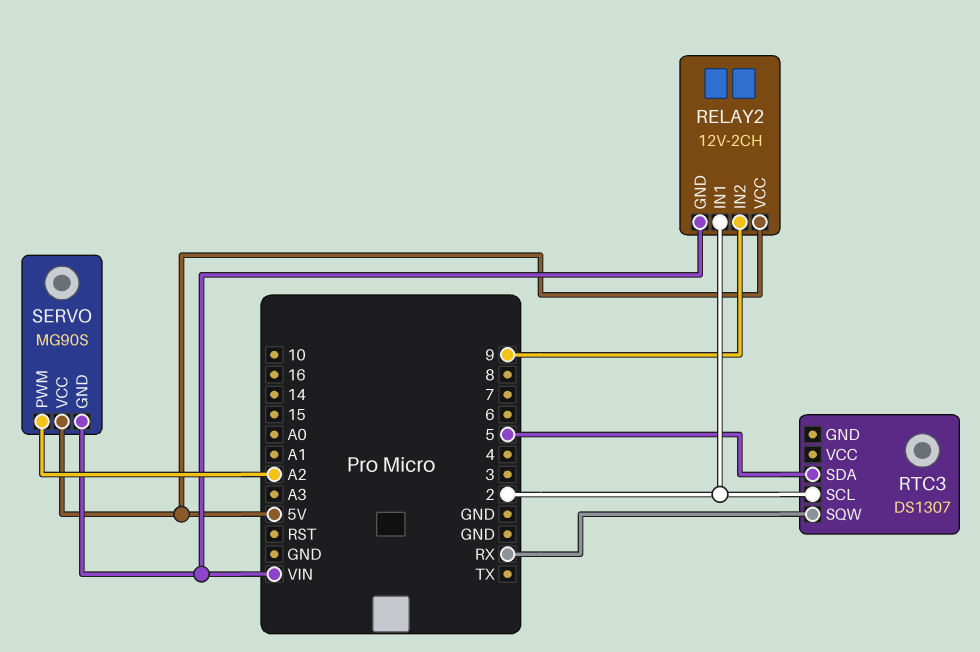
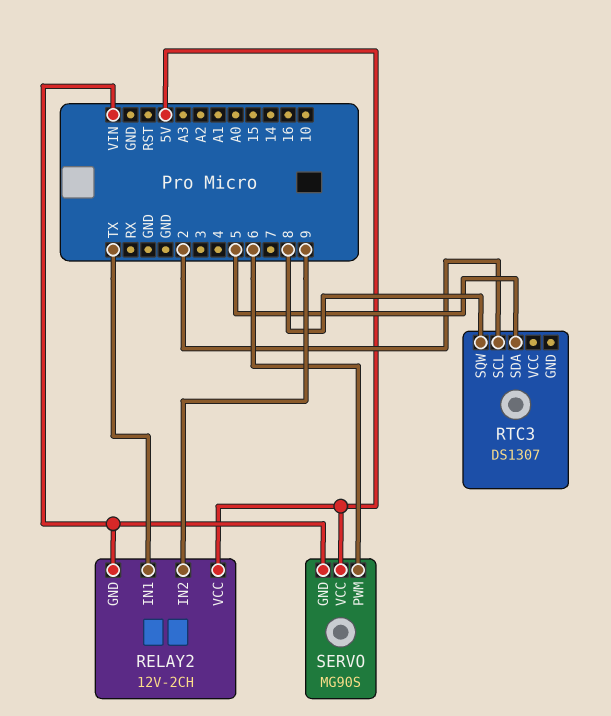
RELAY2 pin IN1: 2 -> TX
RTC3 pin SQW: RX -> 8
SERVO pin PWM: A2 -> 6

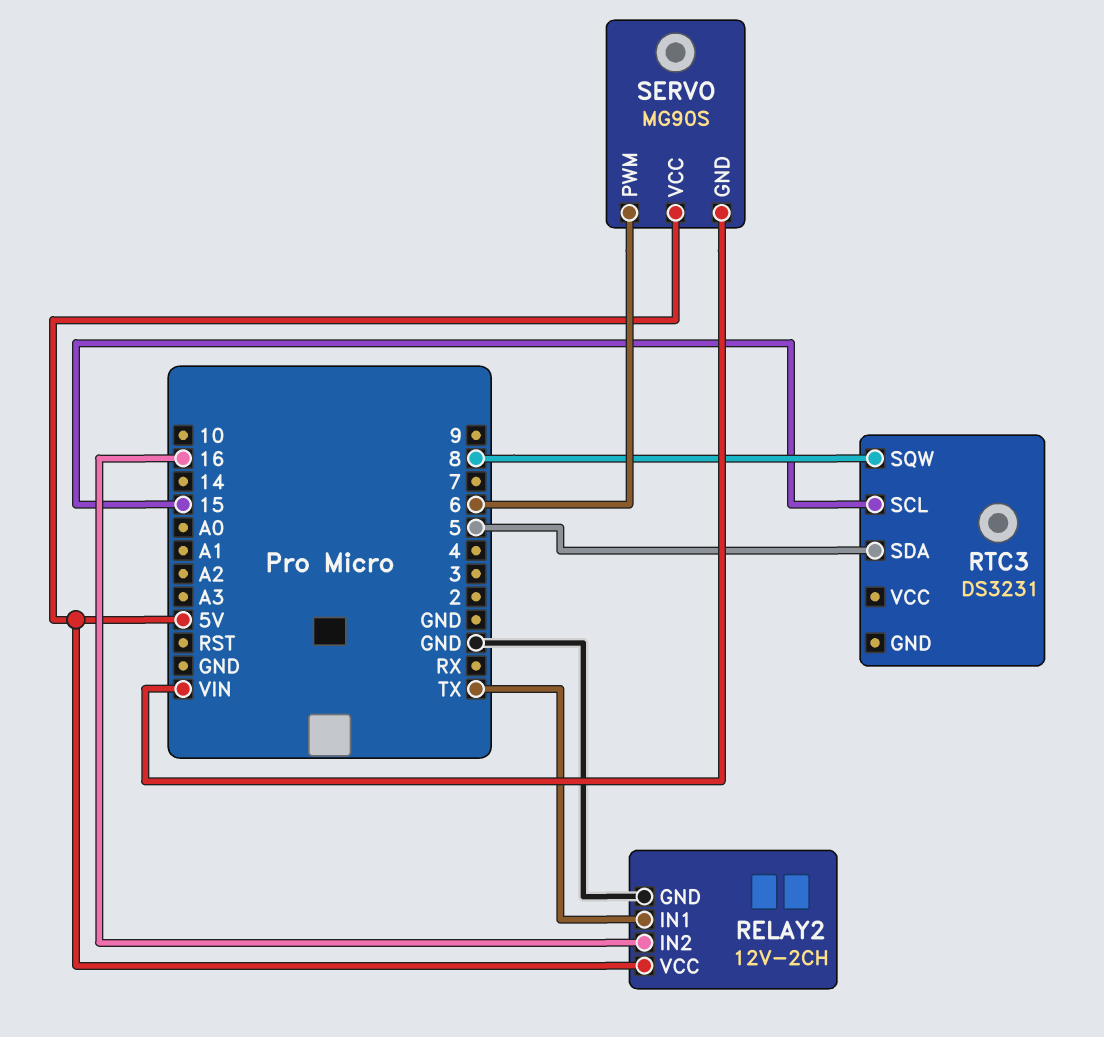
RELAY2 pin GND: VIN -> GND
RELAY2 pin IN2: 9 -> 16
RTC3: DS1307 -> DS3231
RTC3 pin SCL: 2 -> 15

